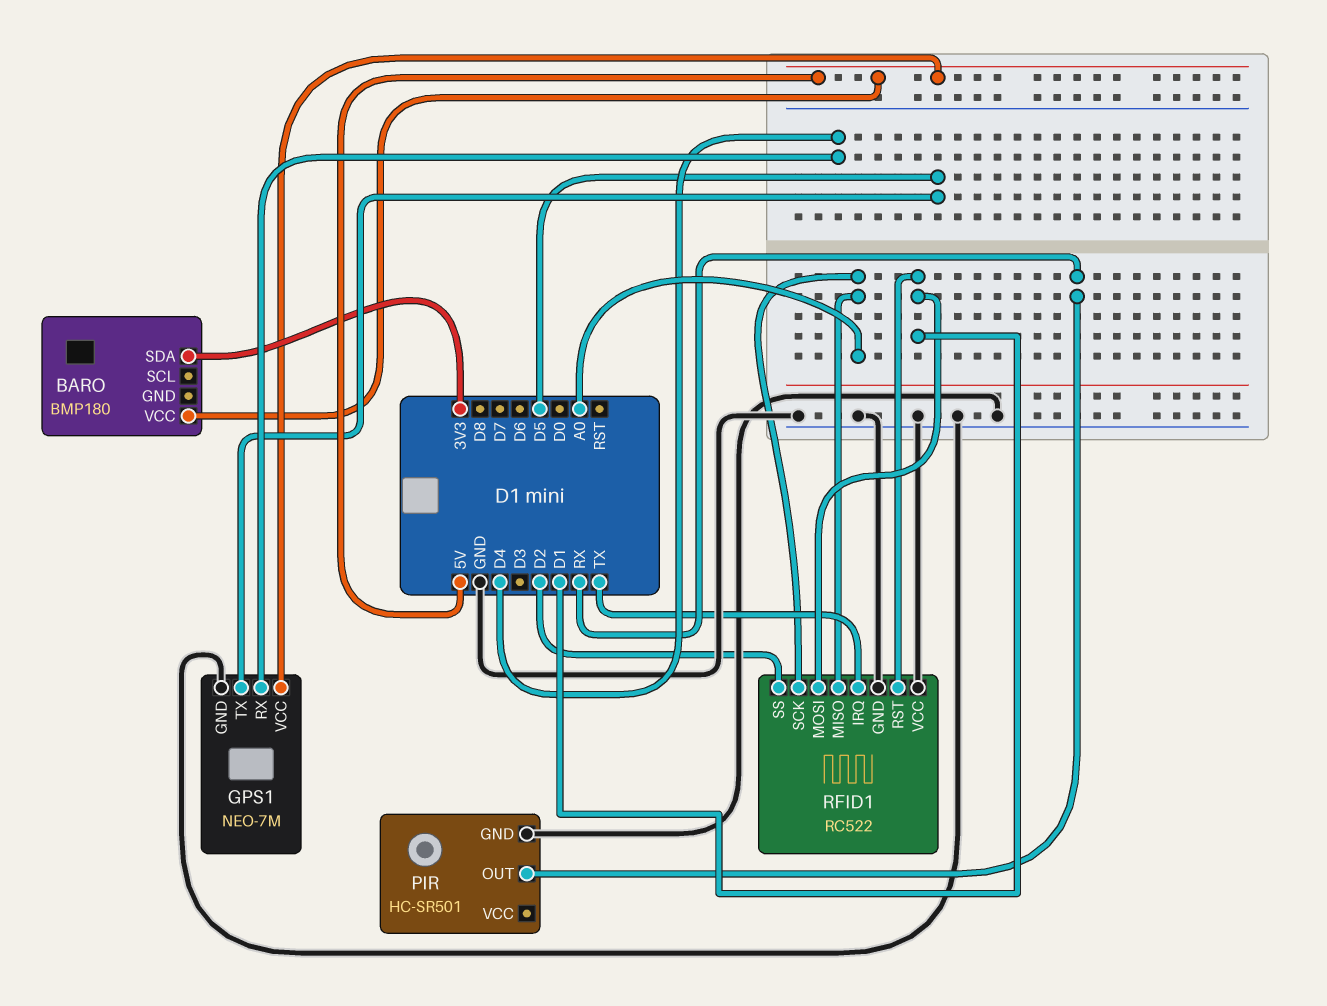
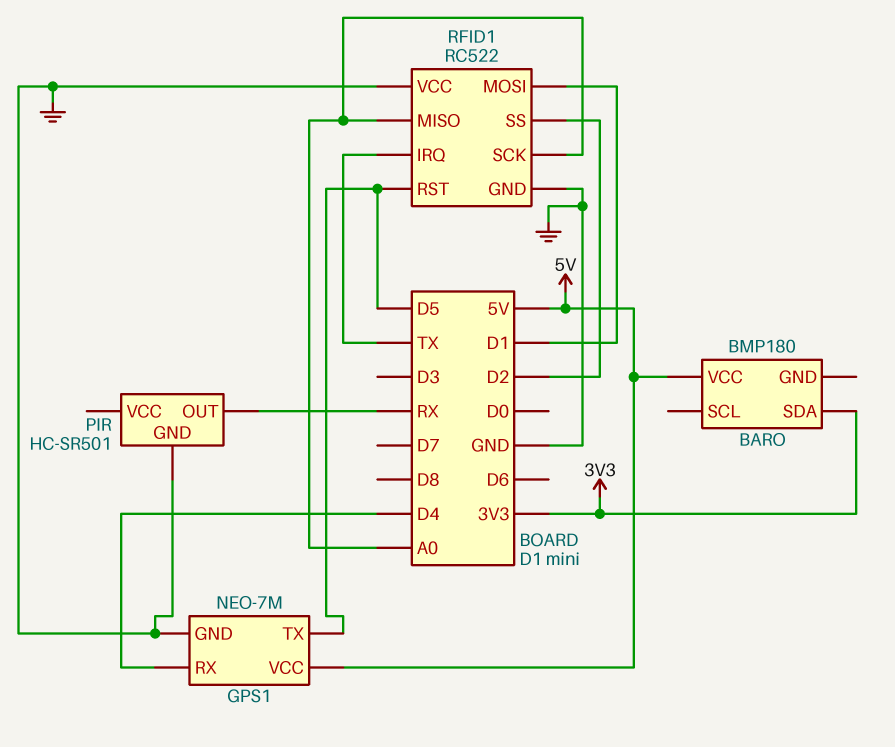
RFID1 pin RST: D1 -> D5

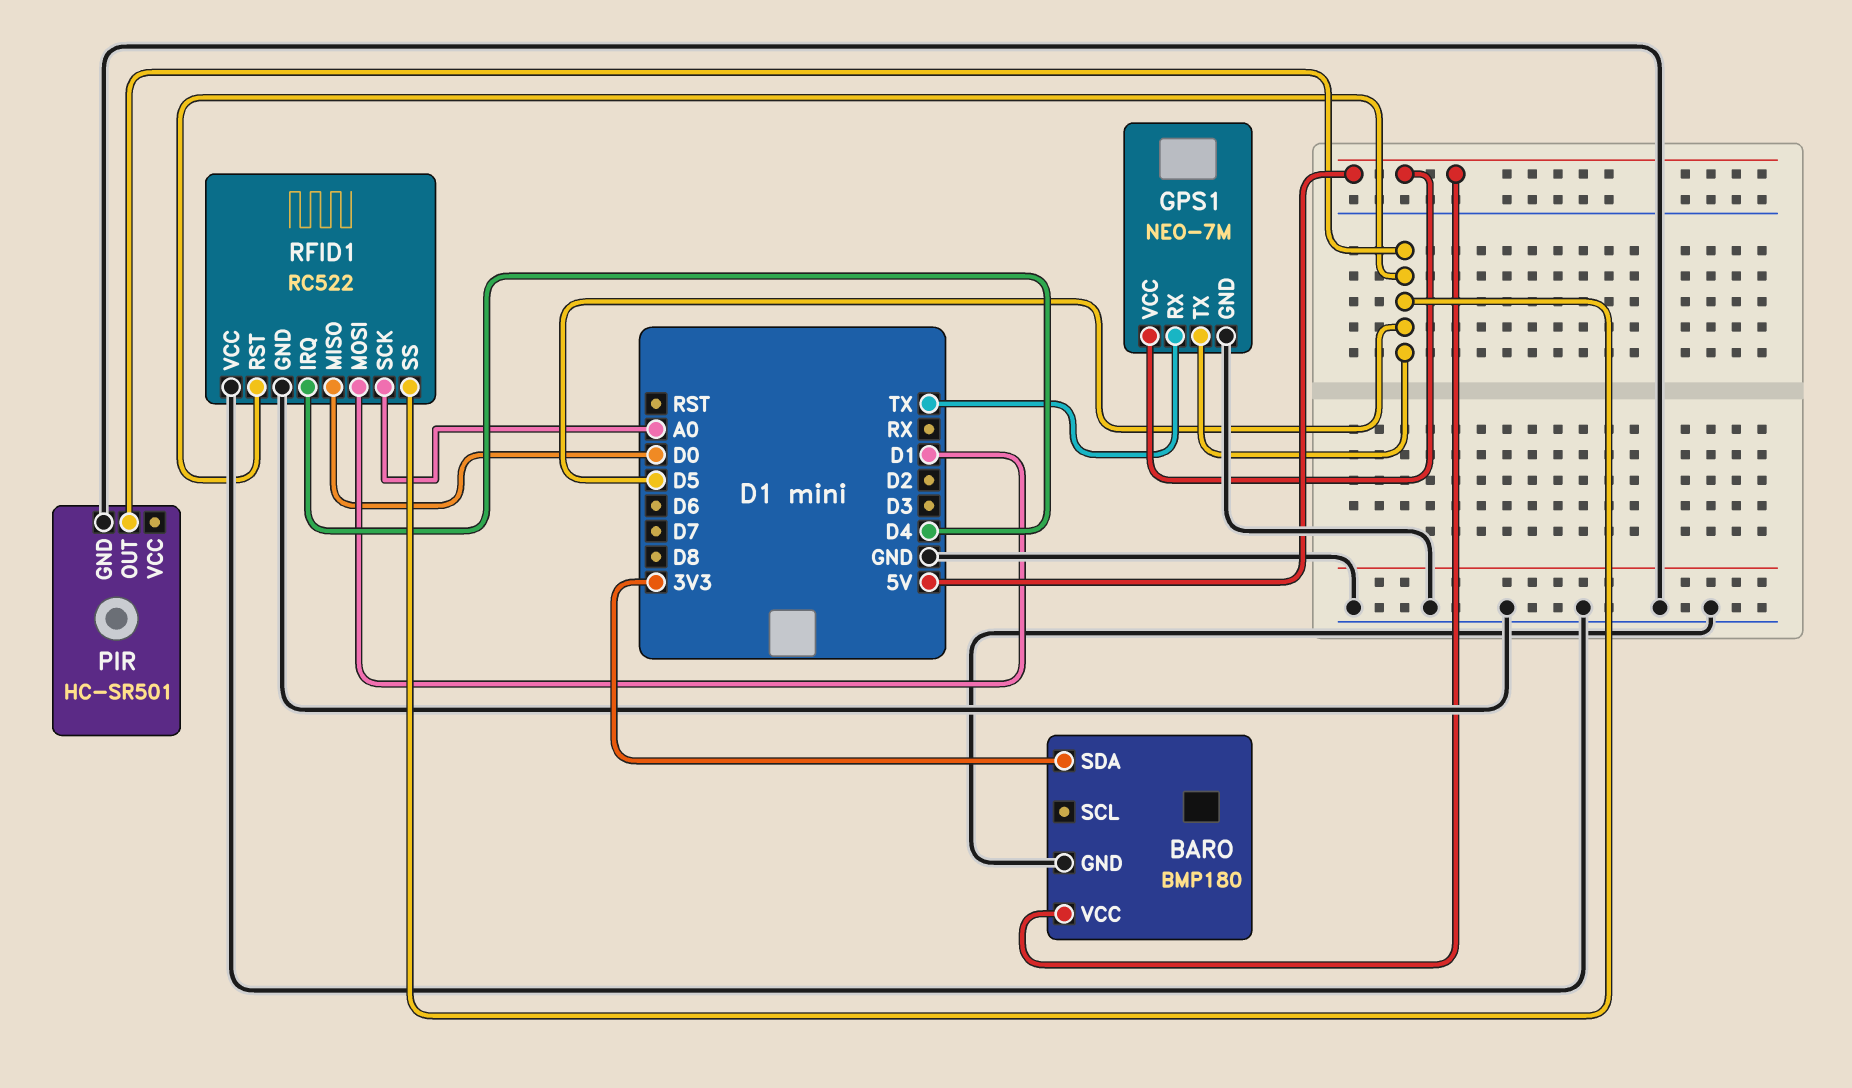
BARO pin GND: none -> GND
GPS1 pin RX: D4 -> TX
PIR pin OUT: RX -> D5
RFID1 pin IRQ: TX -> D4
RFID1 pin MISO: A0 -> D0
RFID1 pin SS: D2 -> D5

